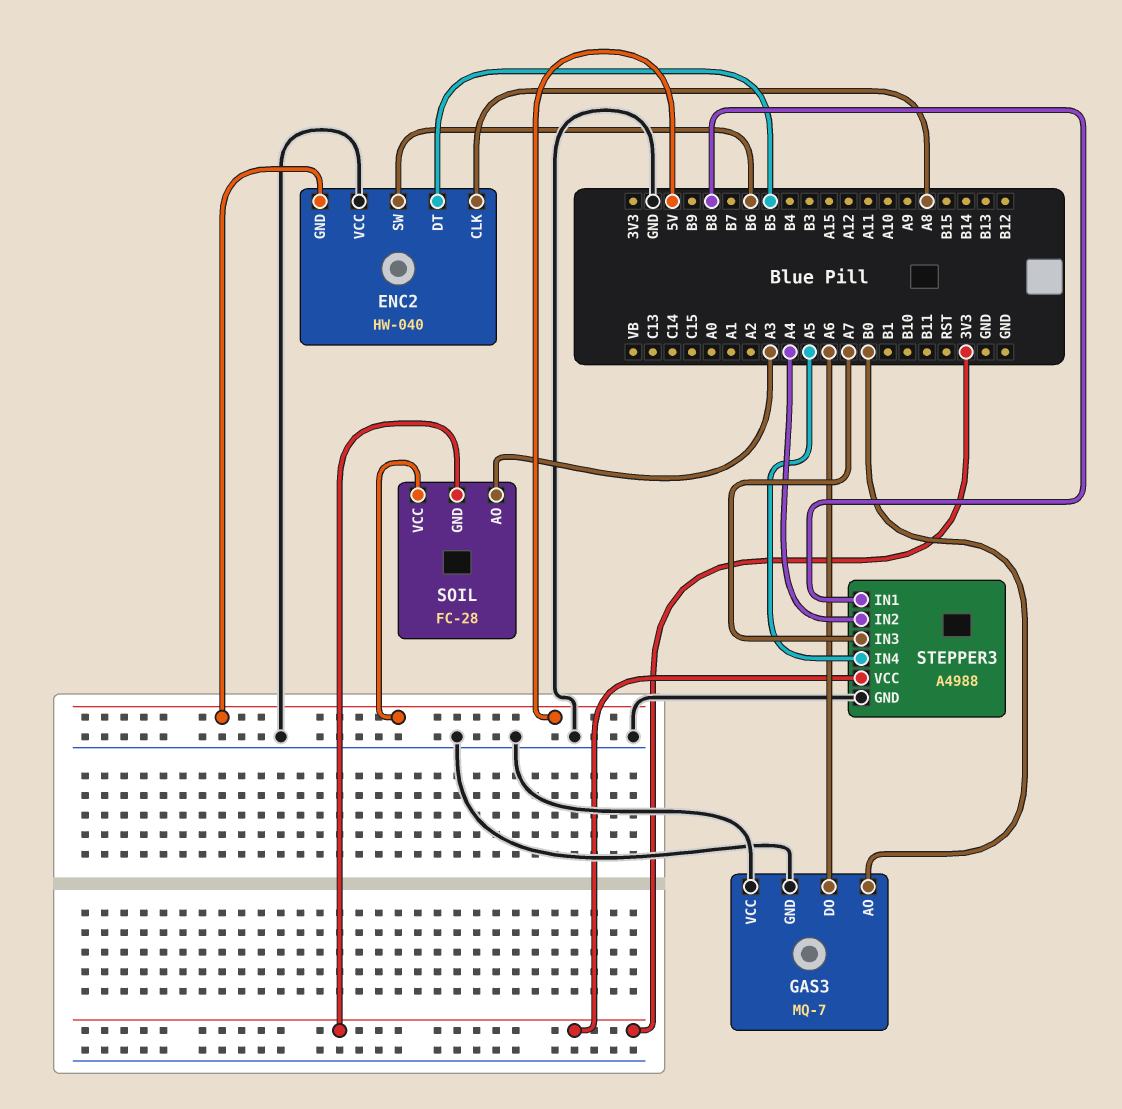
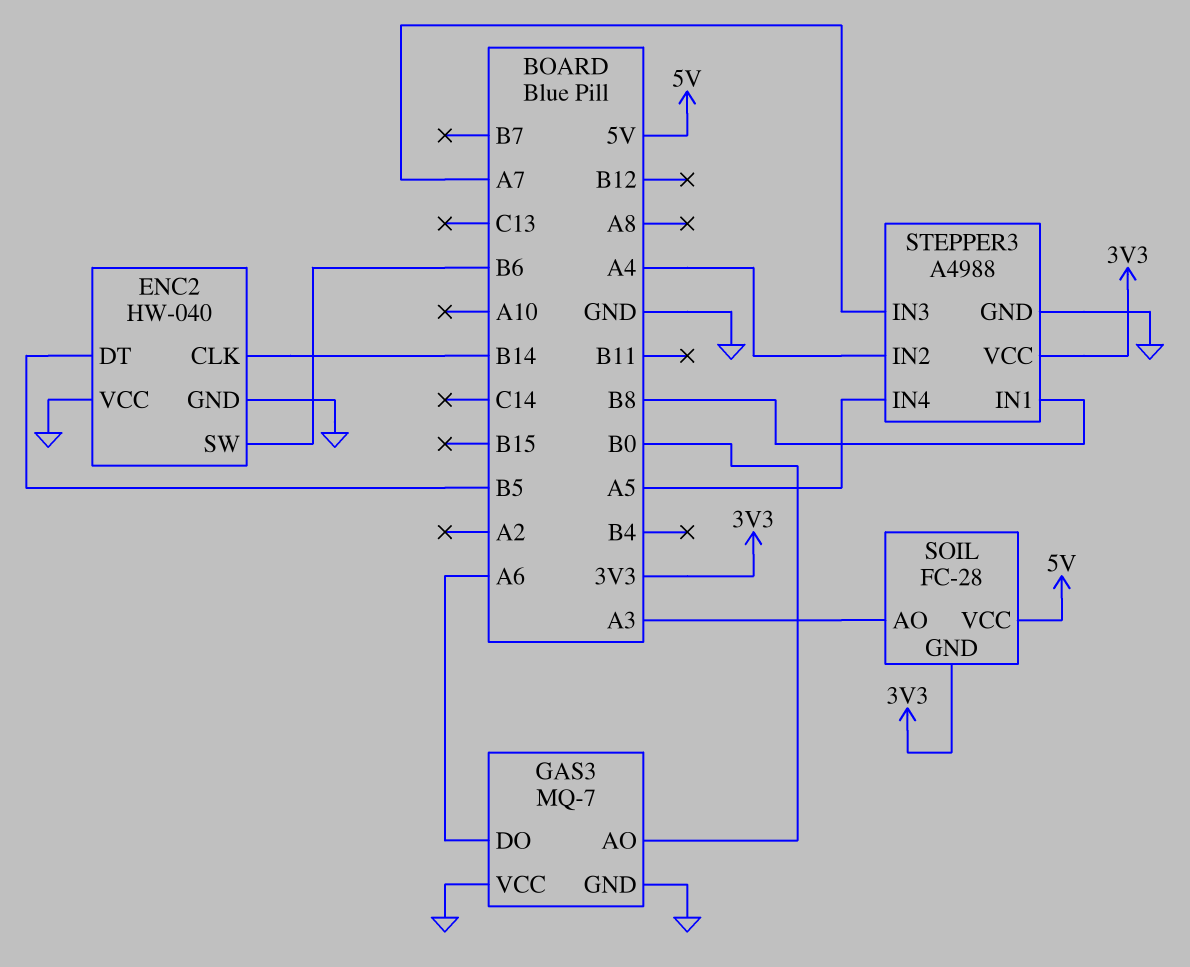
ENC2 pin CLK: A8 -> B14
ENC2 pin GND: 5V -> GND

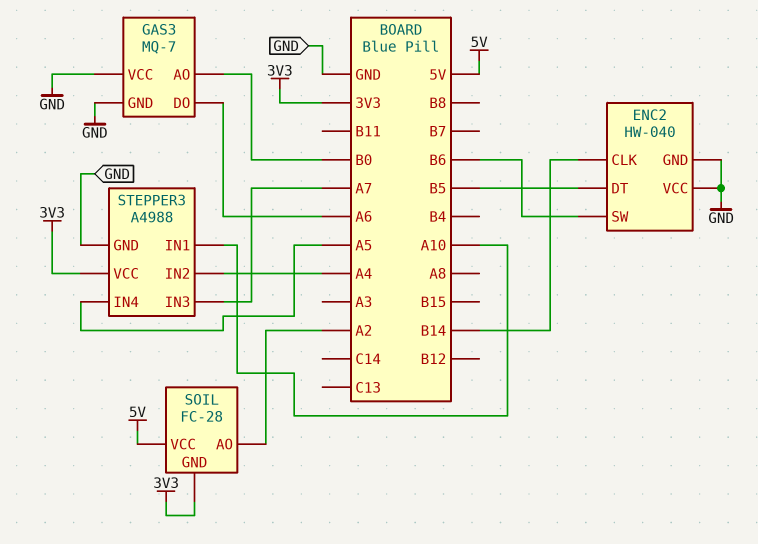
SOIL pin AO: A3 -> A2
STEPPER3 pin IN1: B8 -> A10

